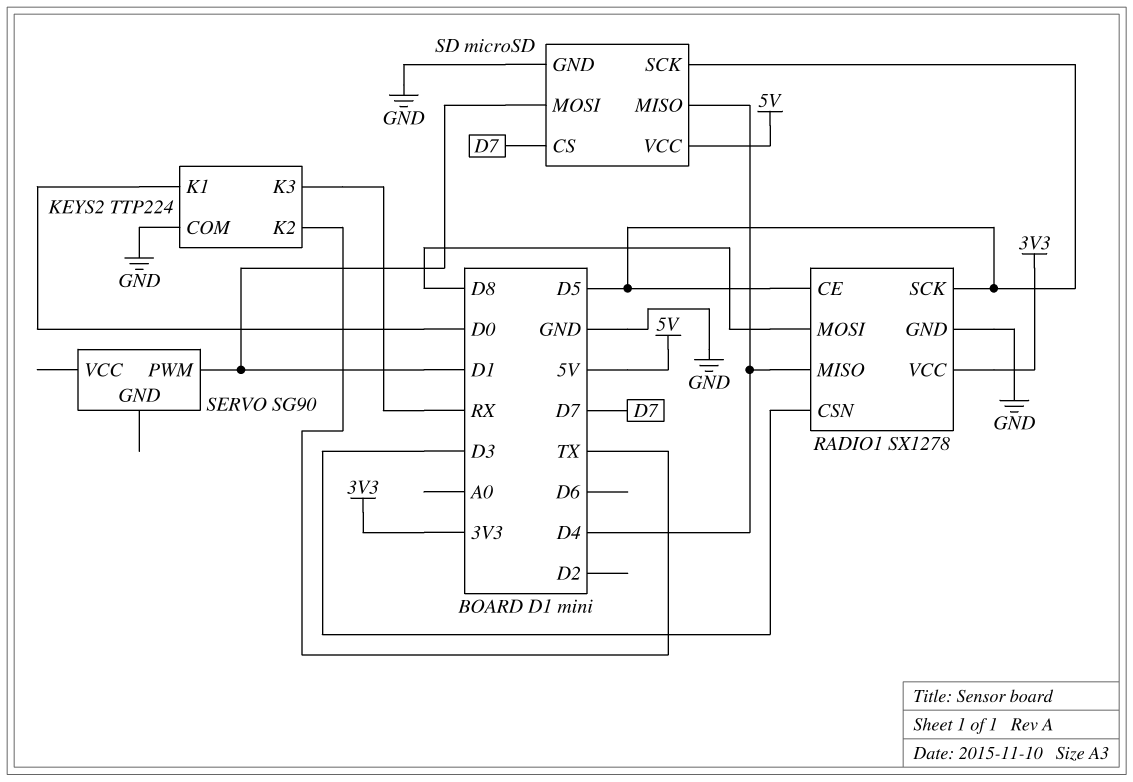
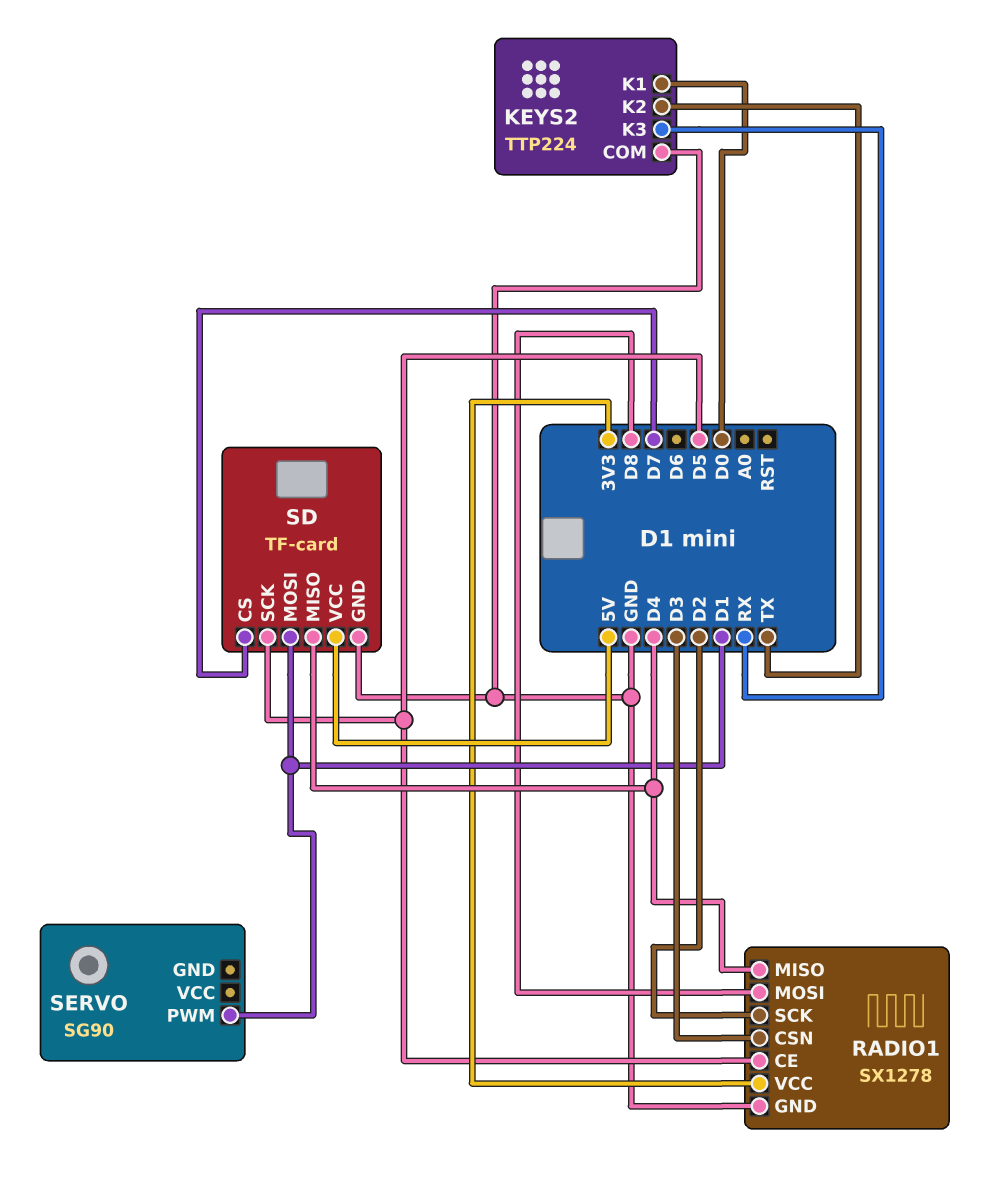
RADIO1 pin SCK: D5 -> D2
SD: microSD -> TF-card

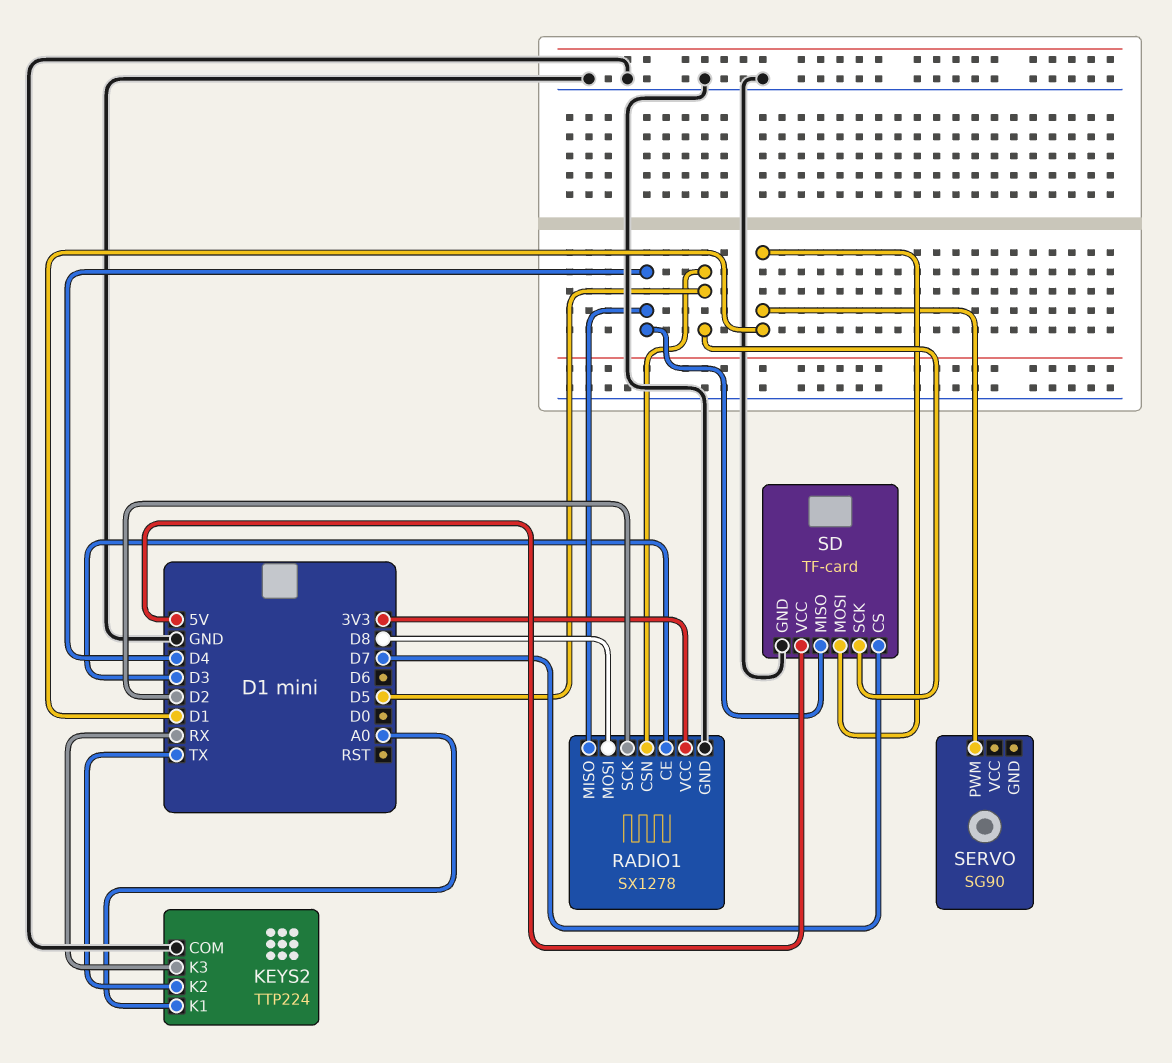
KEYS2 pin K1: D0 -> A0
RADIO1 pin CE: D5 -> D3
RADIO1 pin CSN: D3 -> D5

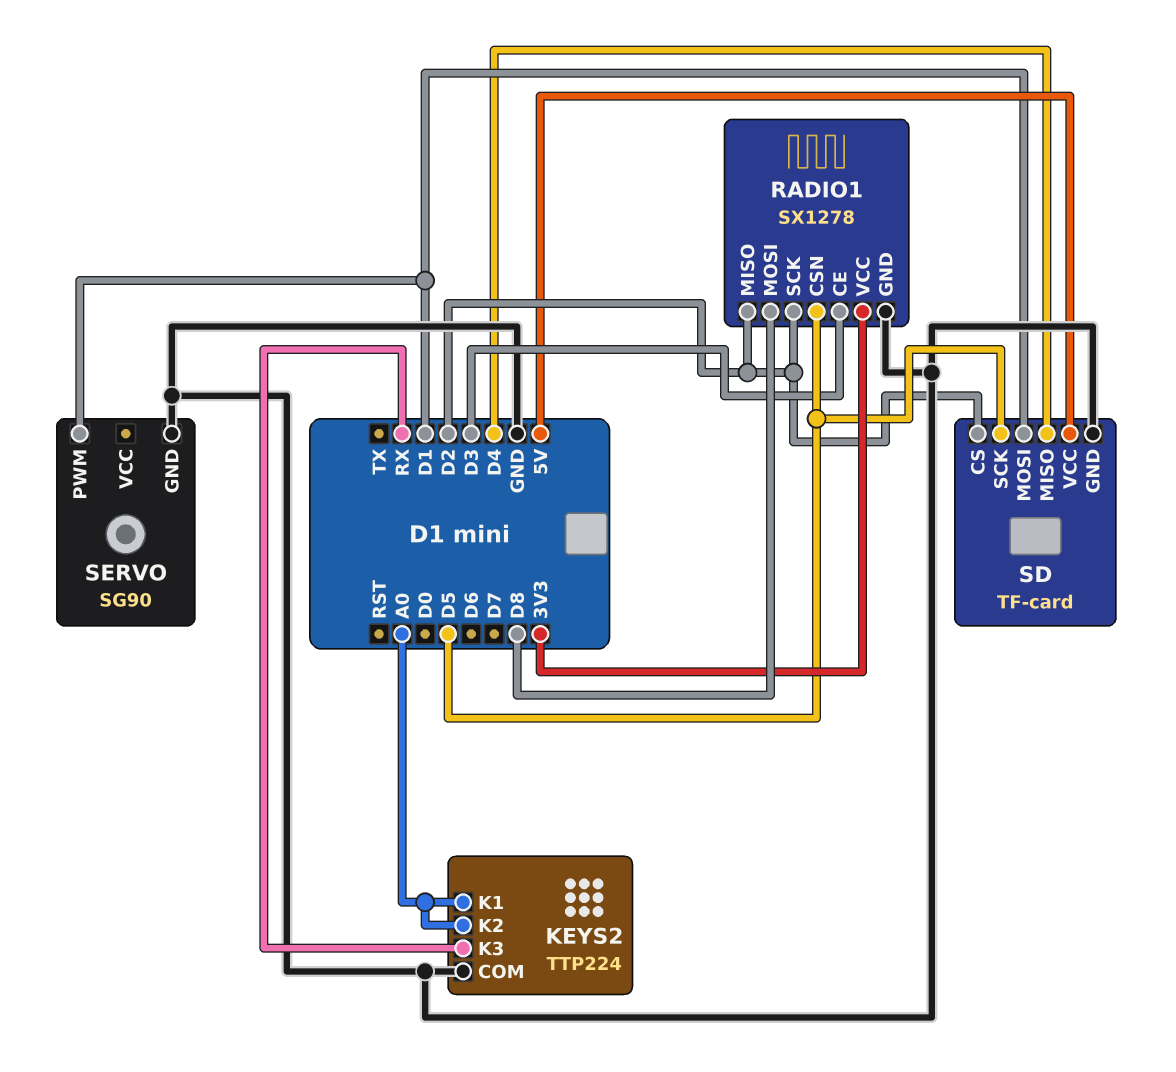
KEYS2 pin K2: TX -> A0
RADIO1 pin MISO: D4 -> D2
SD pin CS: D7 -> D2
SERVO pin GND: none -> GND

